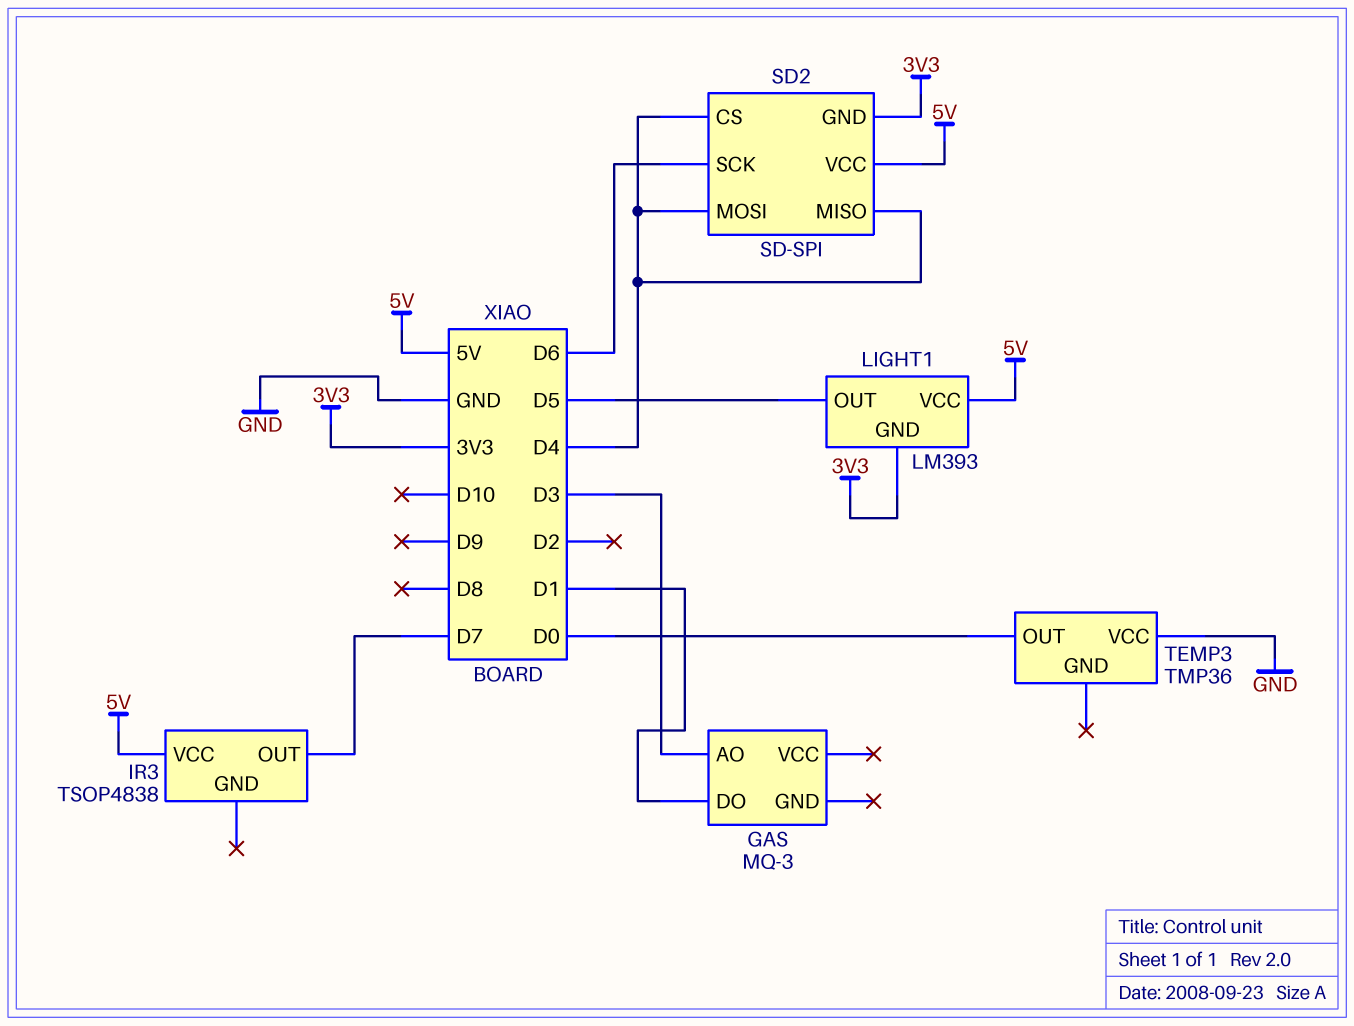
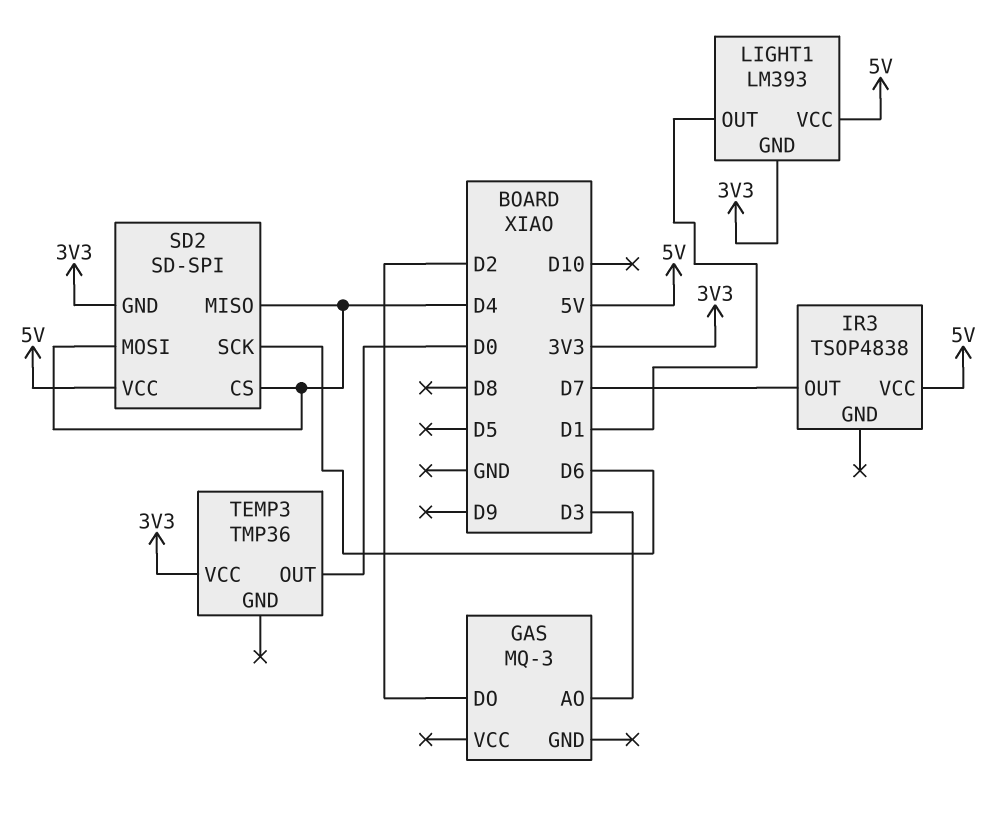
GAS pin DO: D1 -> D2
LIGHT1 pin OUT: D5 -> D1
TEMP3 pin VCC: GND -> 3V3

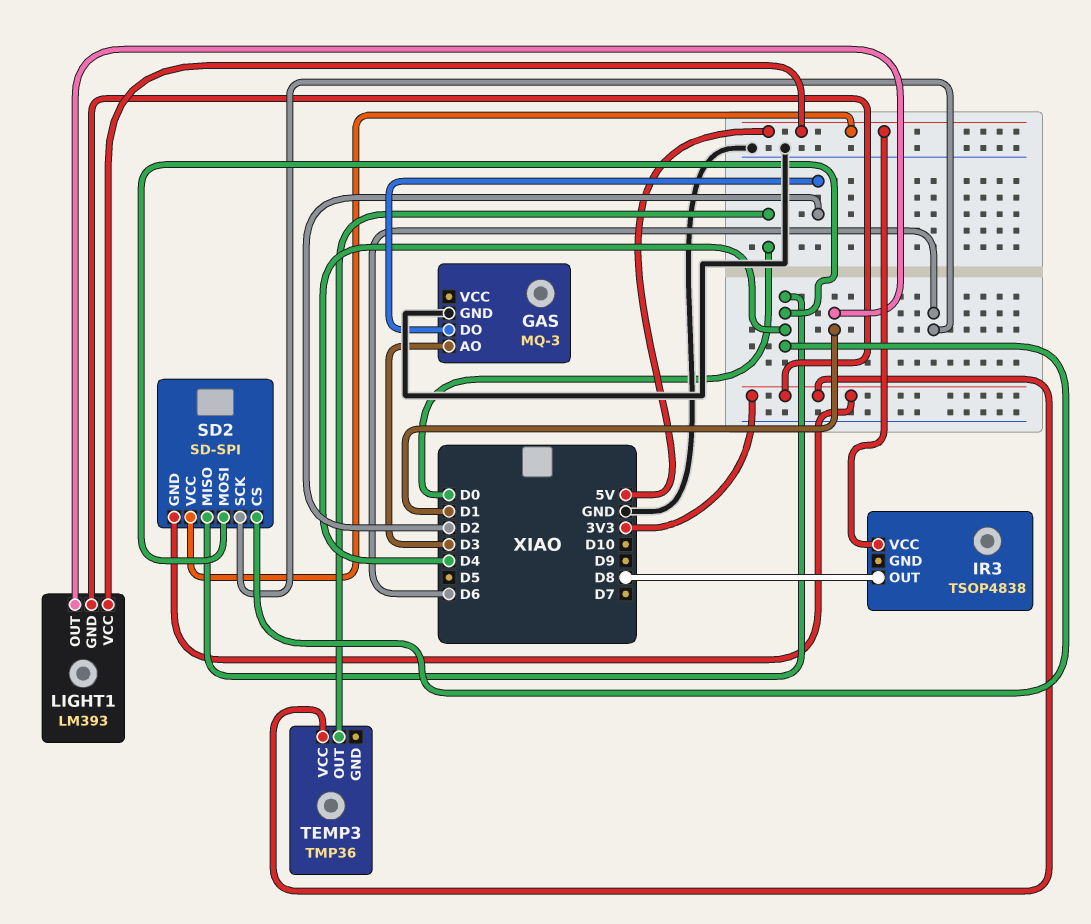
GAS pin GND: none -> GND
IR3 pin OUT: D7 -> D8

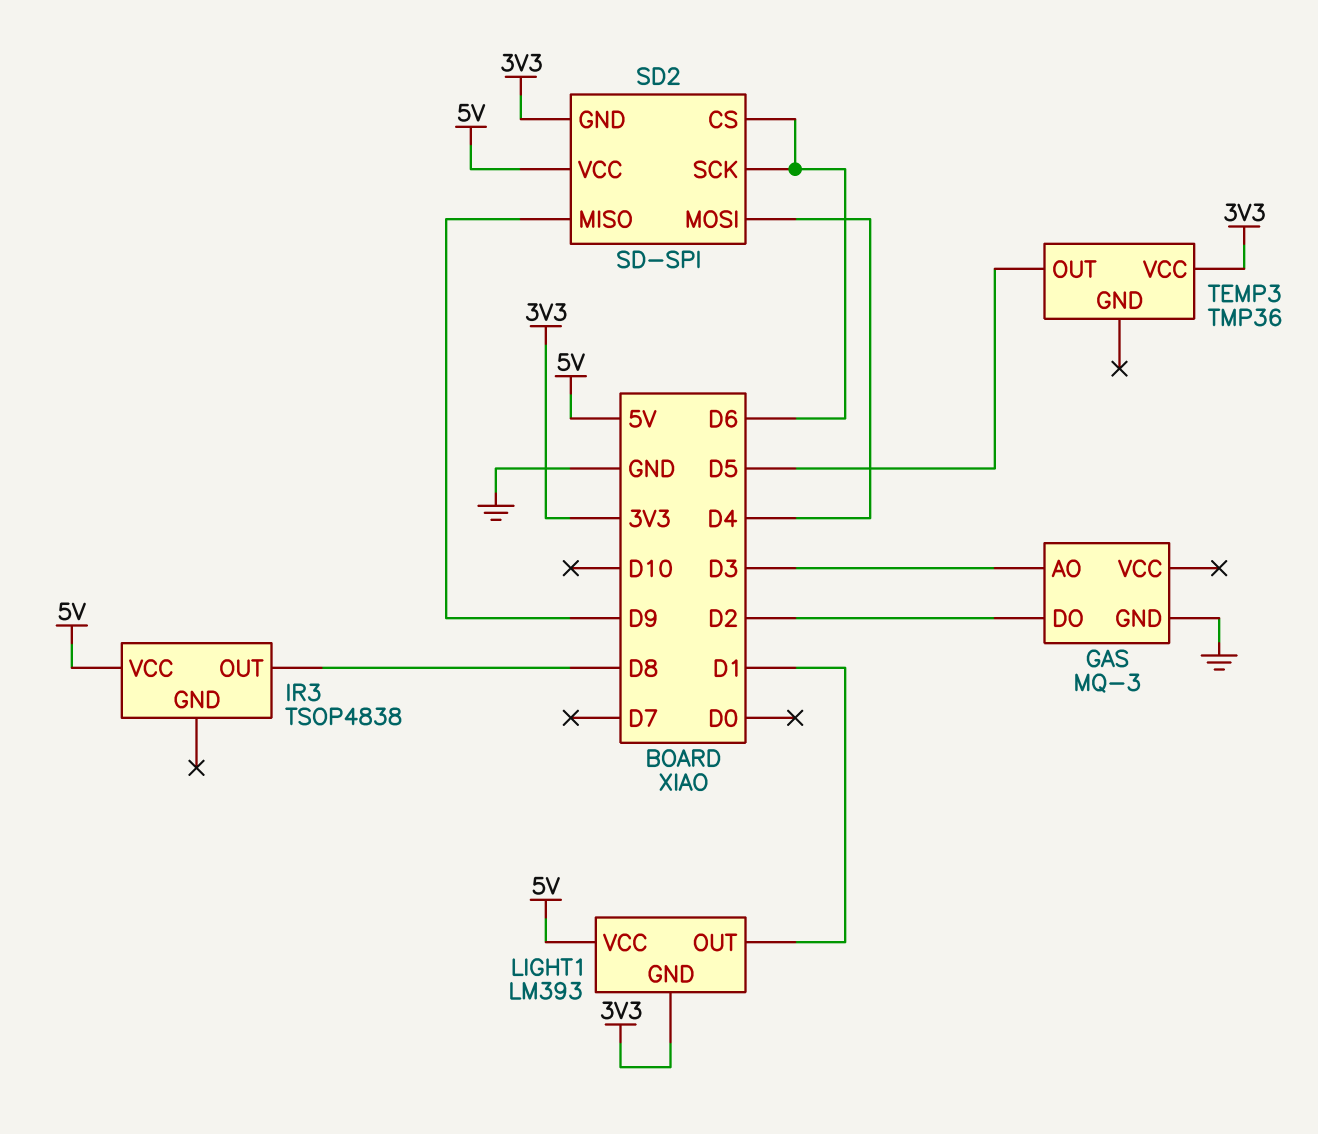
SD2 pin CS: D4 -> D6
SD2 pin MISO: D4 -> D9
TEMP3 pin OUT: D0 -> D5

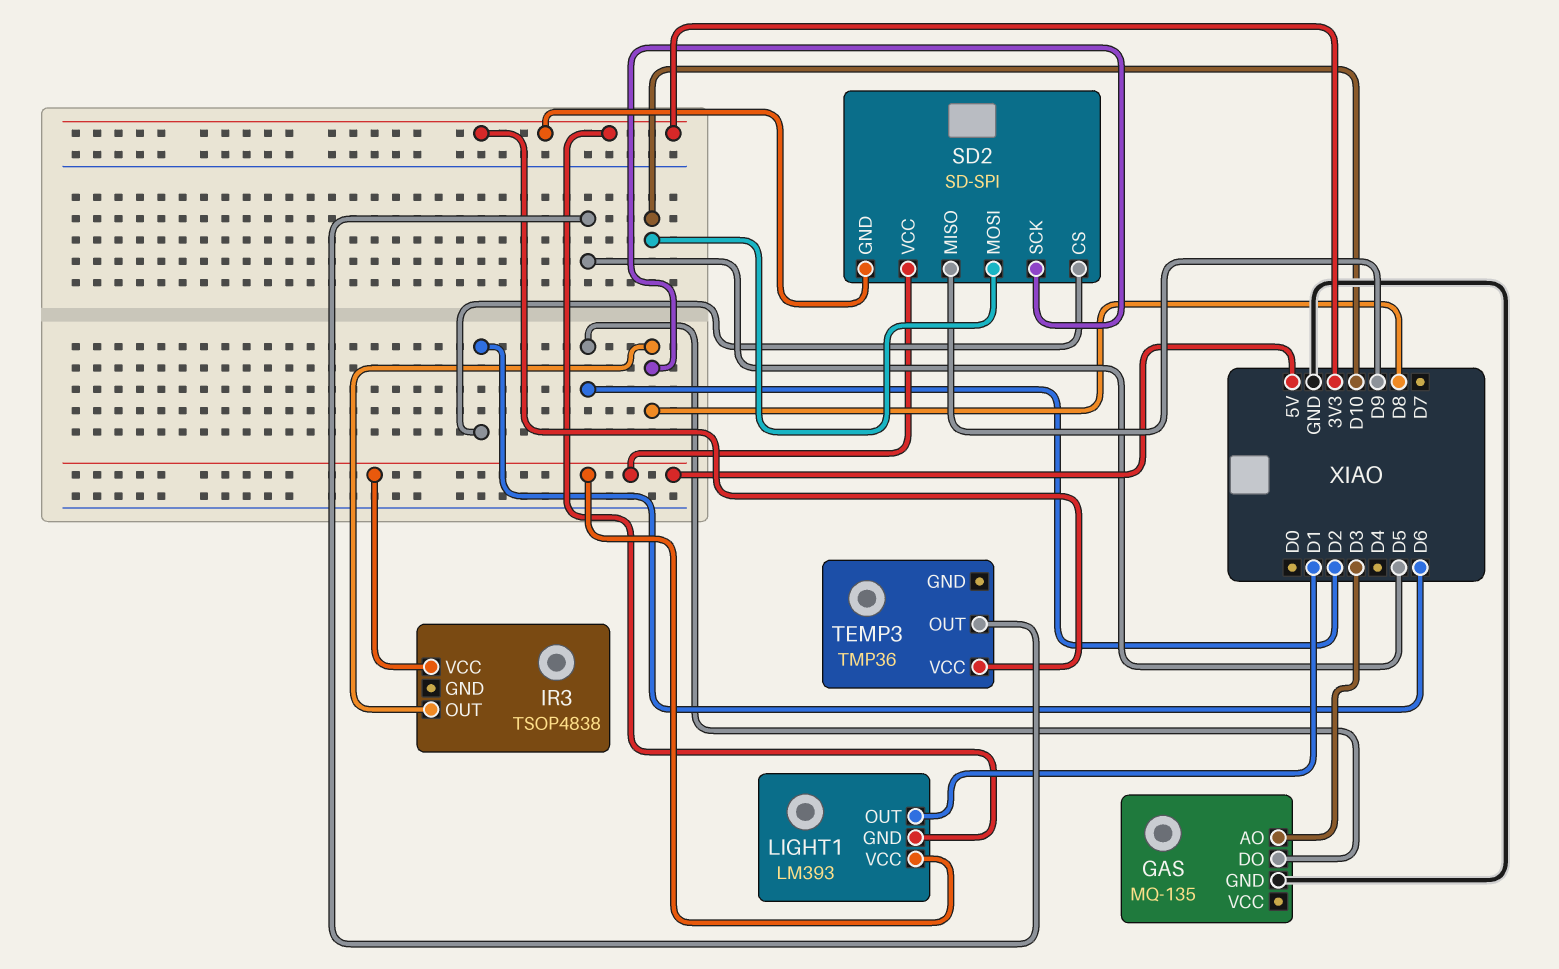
GAS: MQ-3 -> MQ-135
SD2 pin MOSI: D4 -> D10
SD2 pin SCK: D6 -> D8

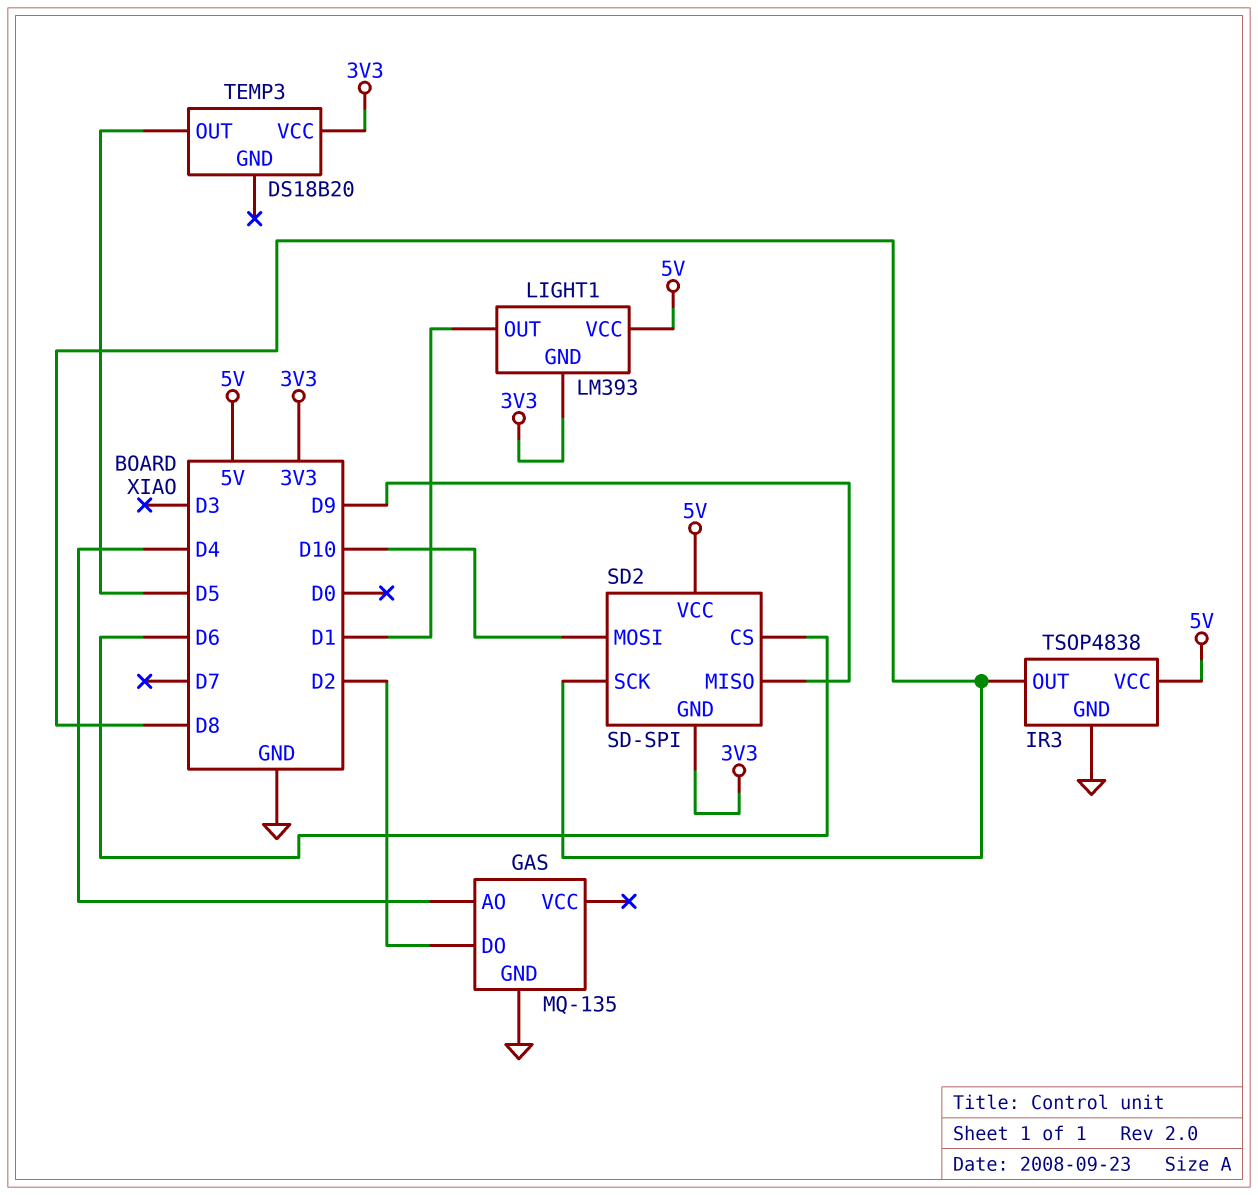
GAS pin AO: D3 -> D4
IR3 pin GND: none -> GND
TEMP3: TMP36 -> DS18B20

